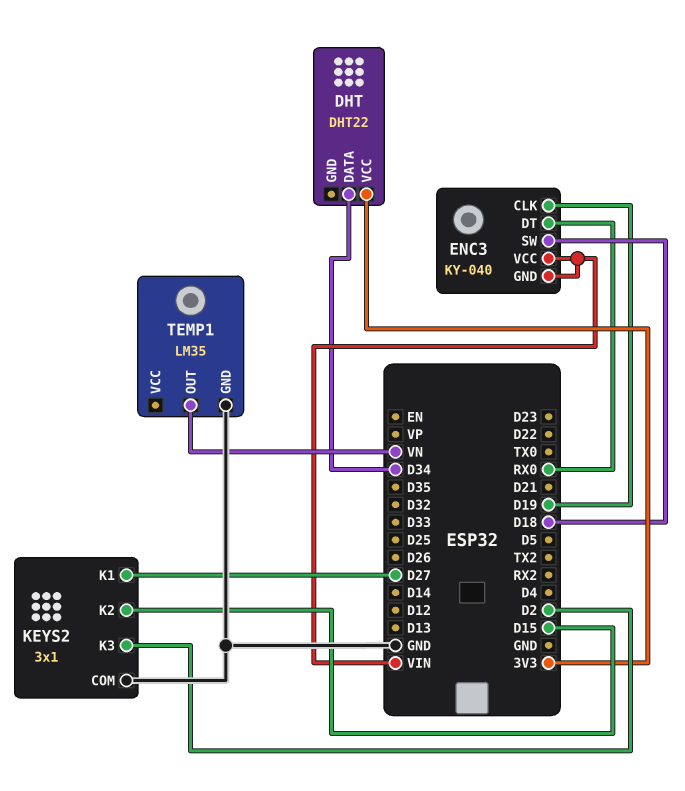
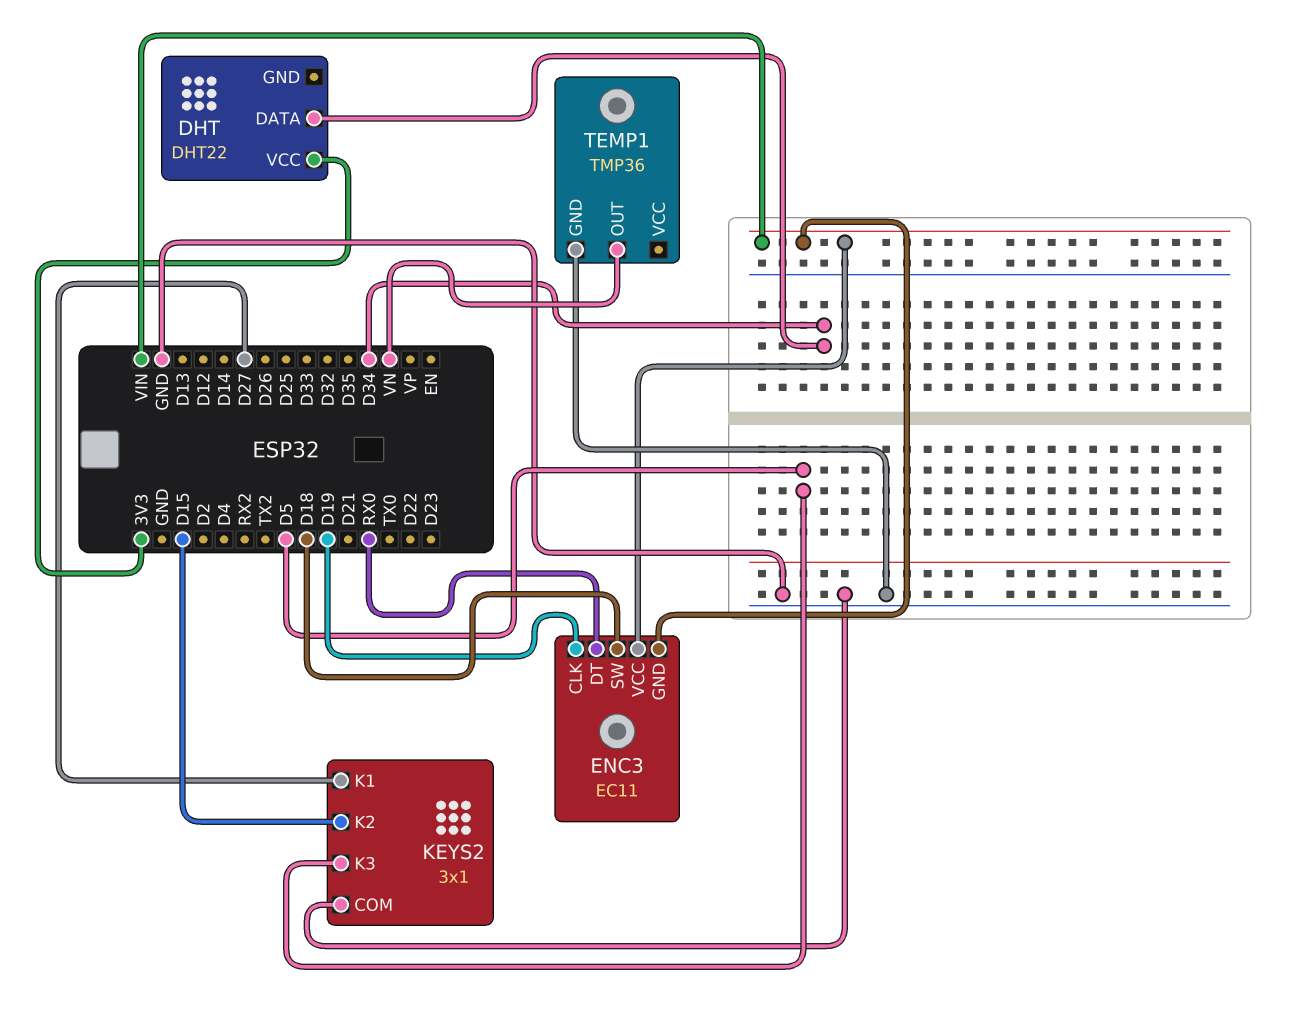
ENC3: KY-040 -> EC11
KEYS2 pin K3: D2 -> D5
TEMP1: LM35 -> TMP36

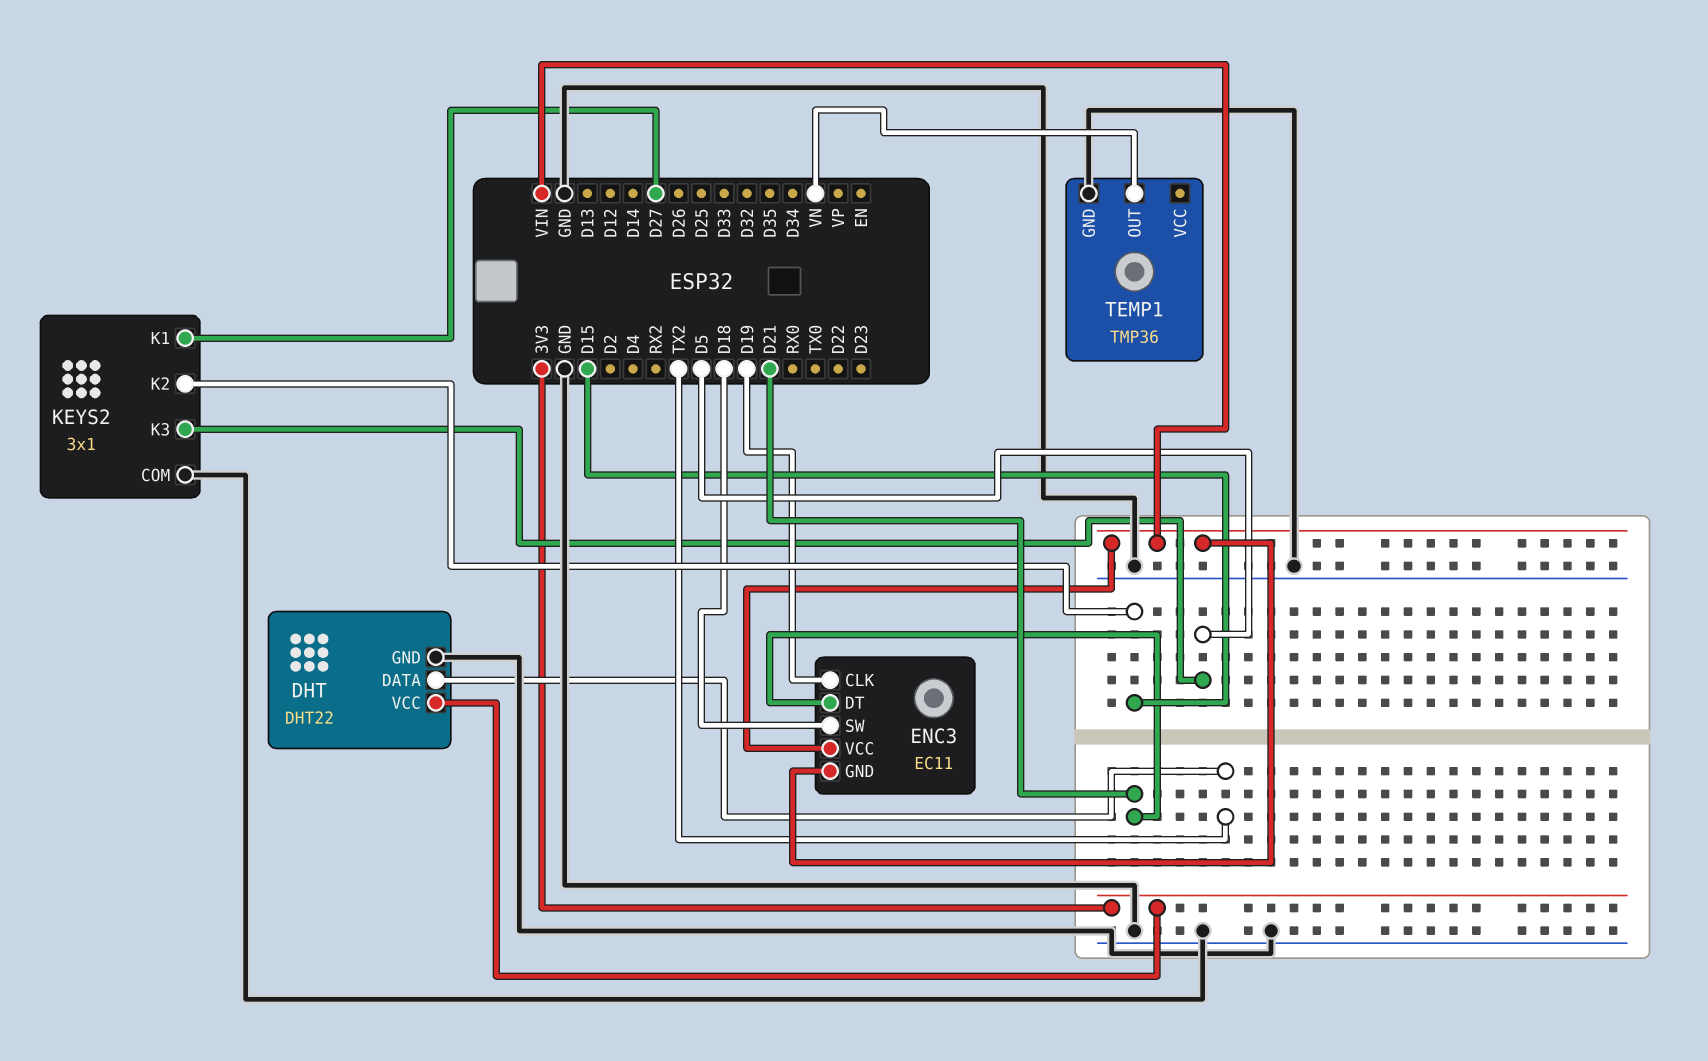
DHT pin DATA: D34 -> TX2
DHT pin GND: none -> GND
ENC3 pin DT: RX0 -> D21

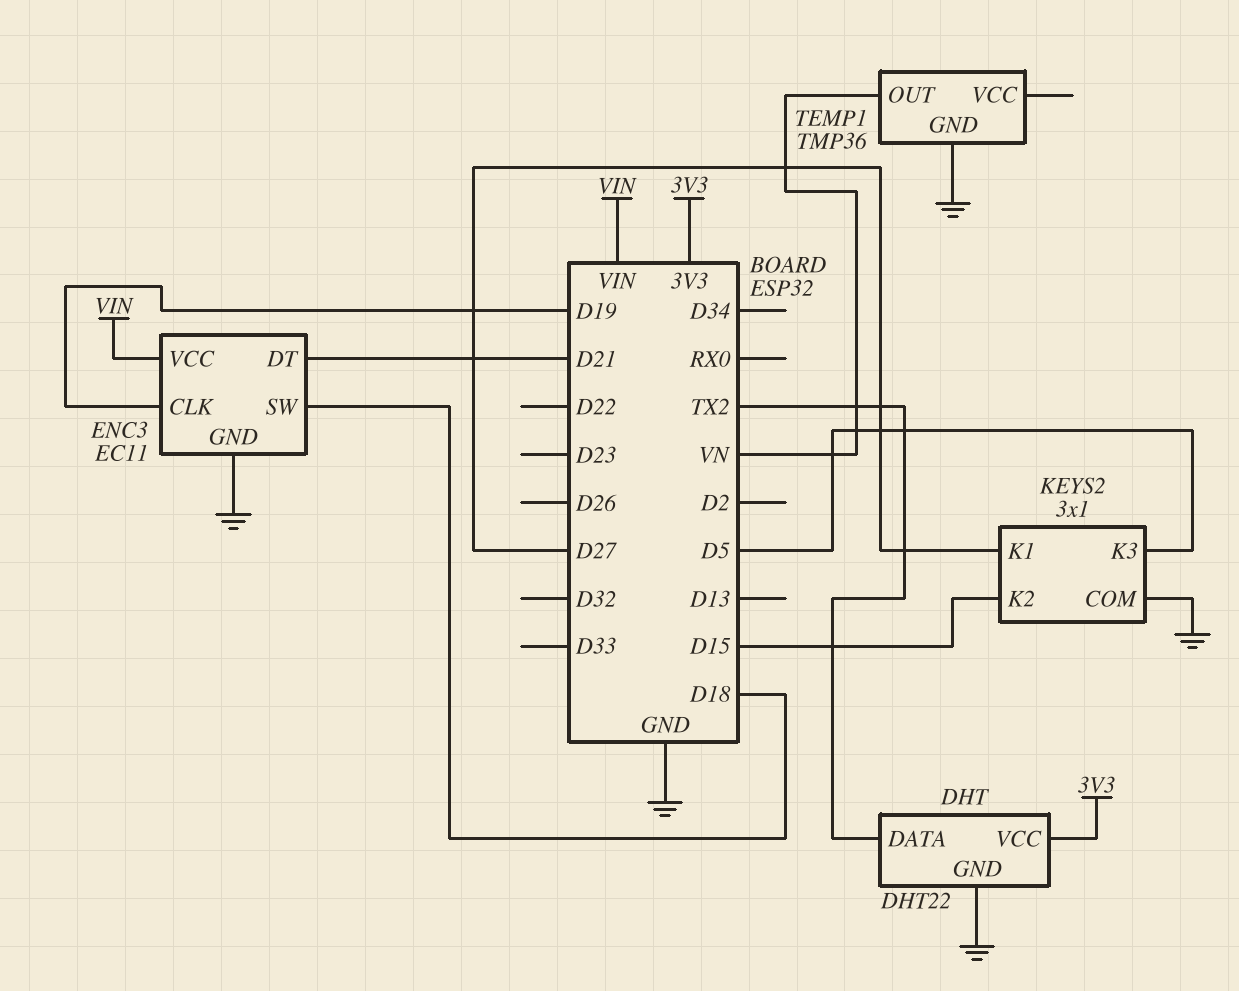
ENC3 pin GND: VIN -> GND

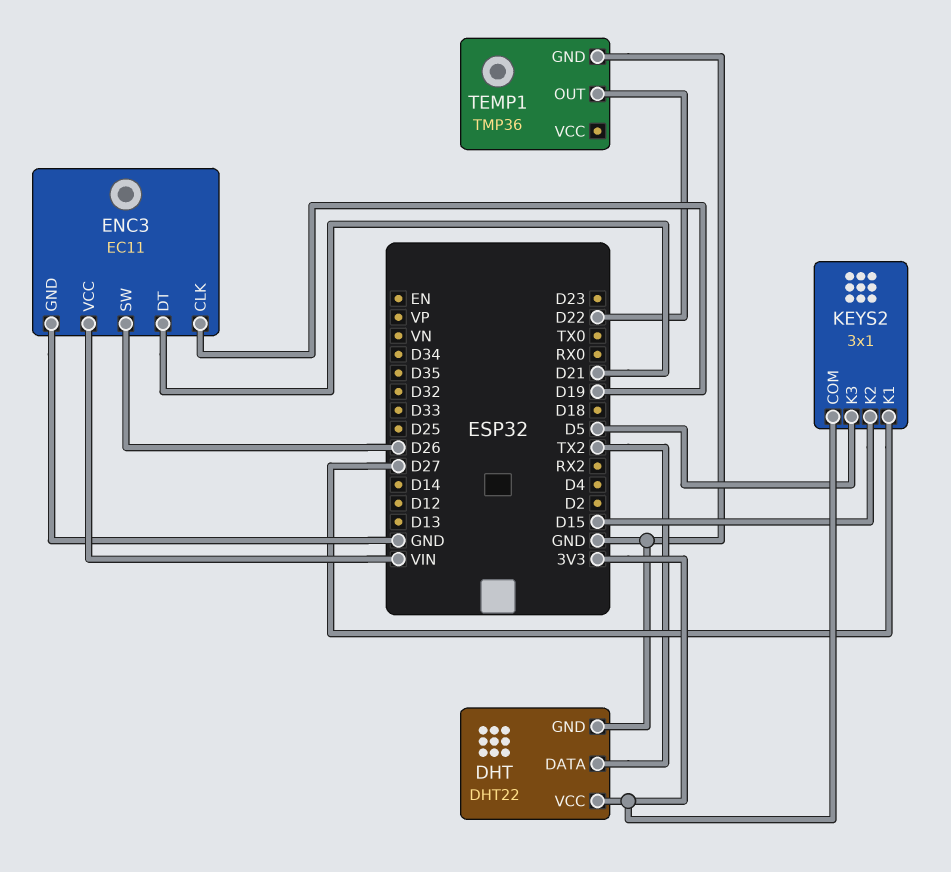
ENC3 pin SW: D18 -> D26
KEYS2 pin COM: GND -> 3V3
TEMP1 pin OUT: VN -> D22

